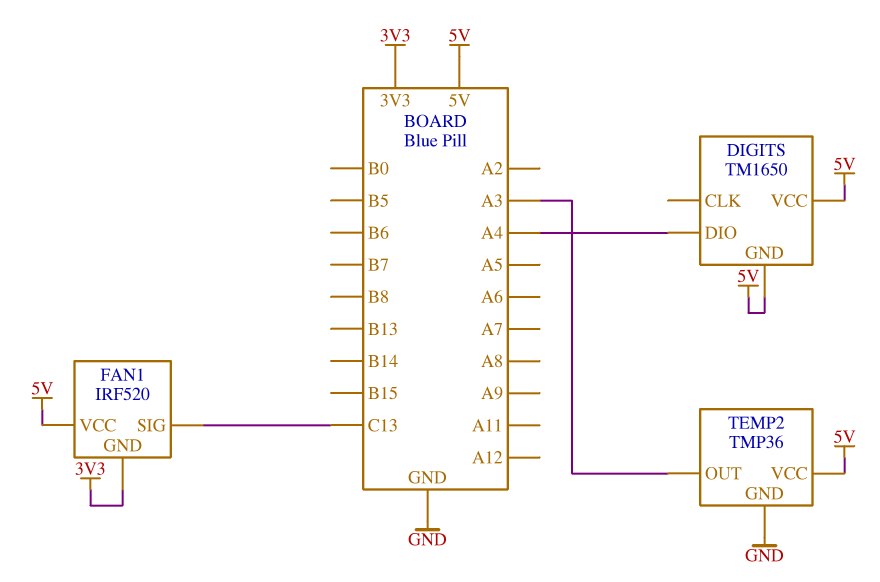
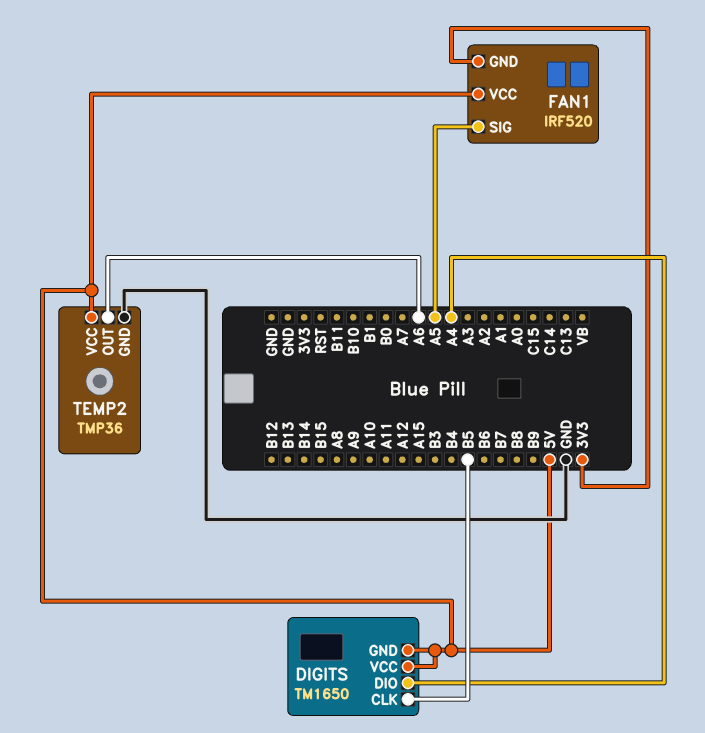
DIGITS pin CLK: none -> B5
FAN1 pin SIG: C13 -> A5
TEMP2 pin OUT: A3 -> A6

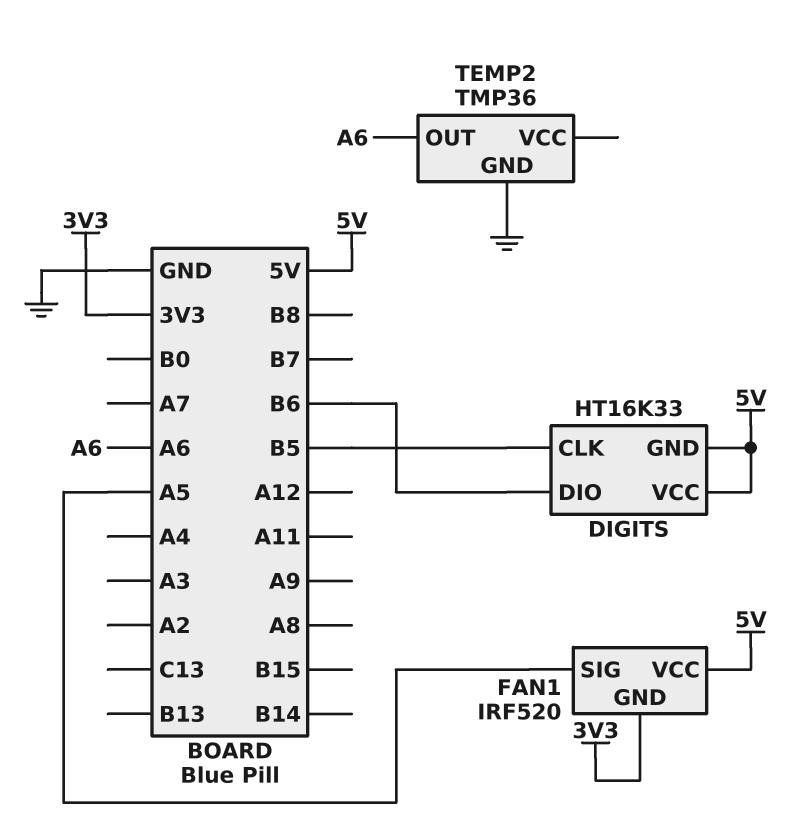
DIGITS: TM1650 -> HT16K33
DIGITS pin DIO: A4 -> B6
TEMP2 pin VCC: 5V -> none

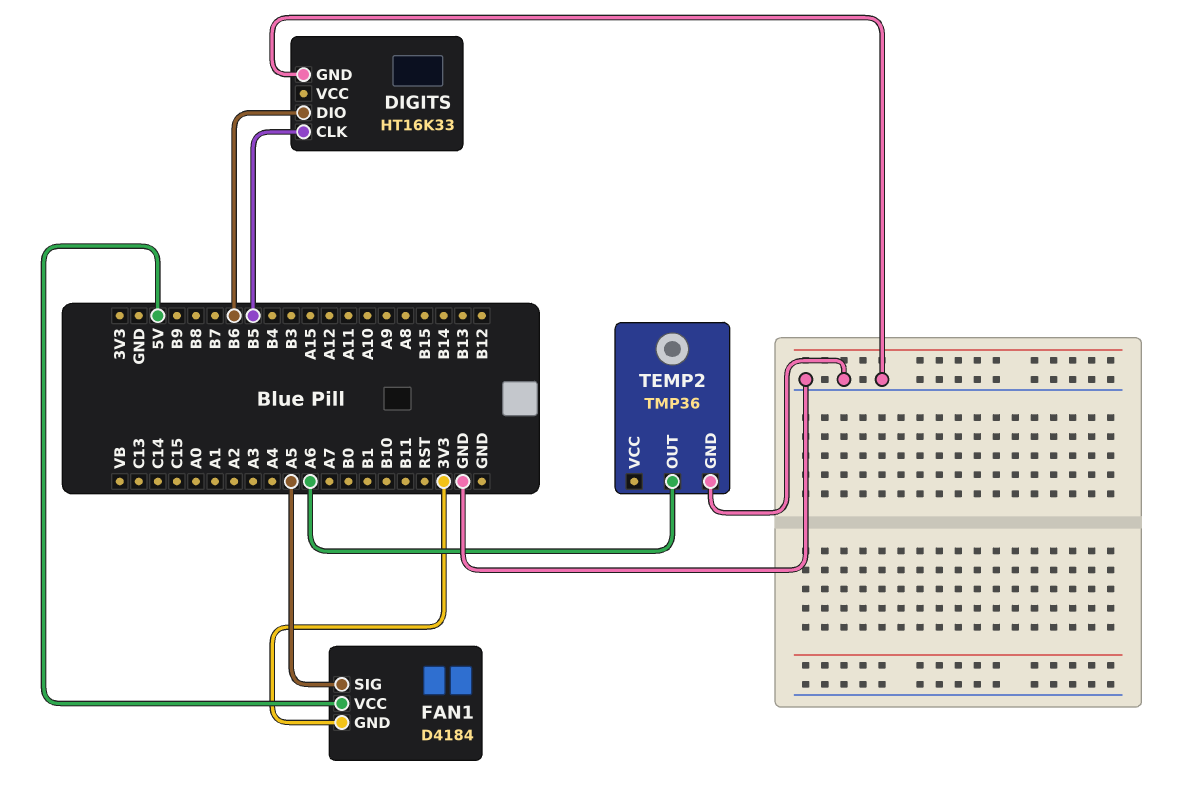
DIGITS pin GND: 5V -> GND
DIGITS pin VCC: 5V -> none
FAN1: IRF520 -> D4184

